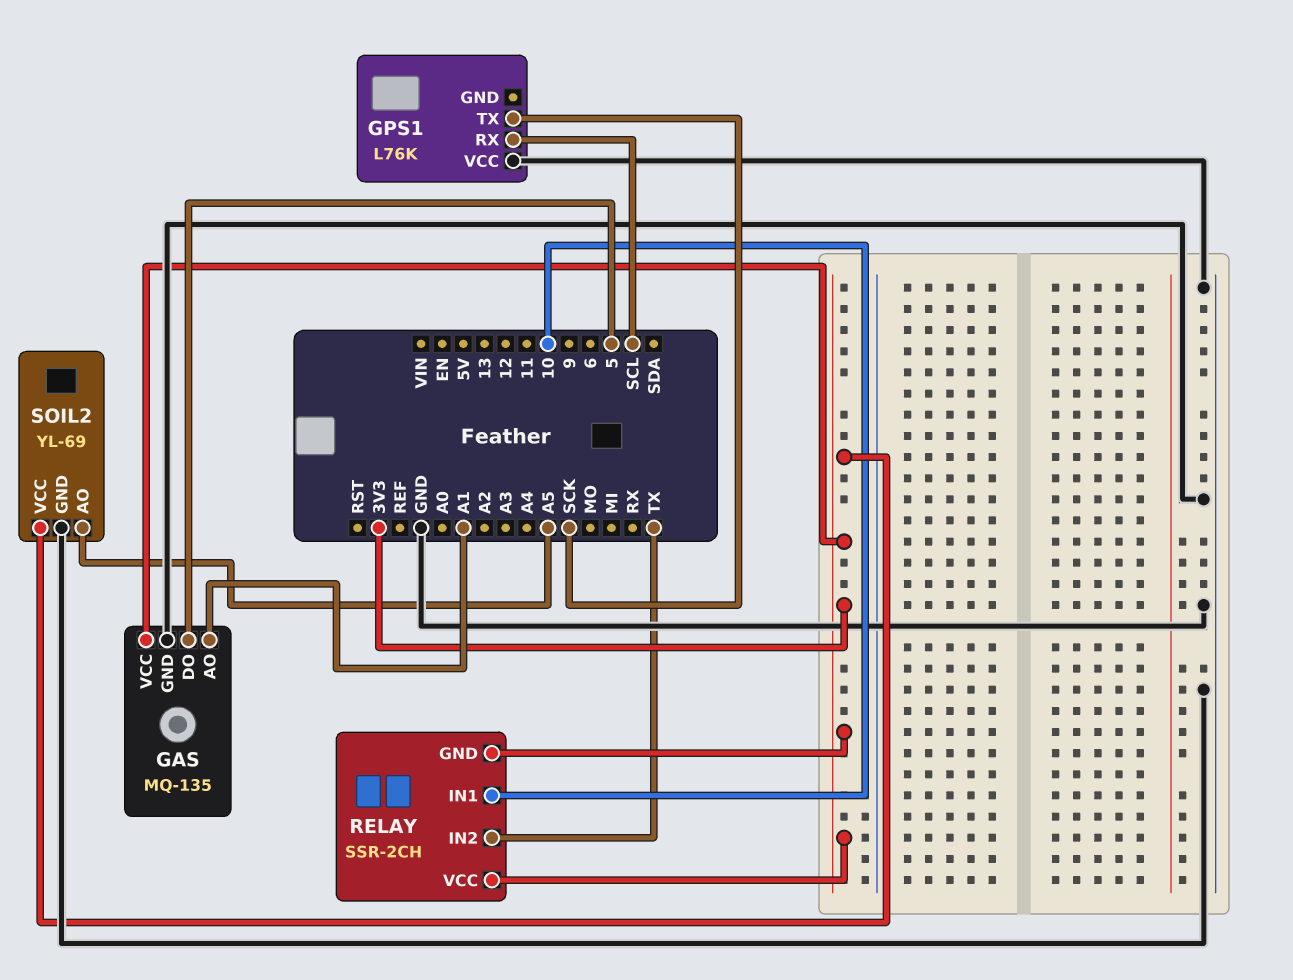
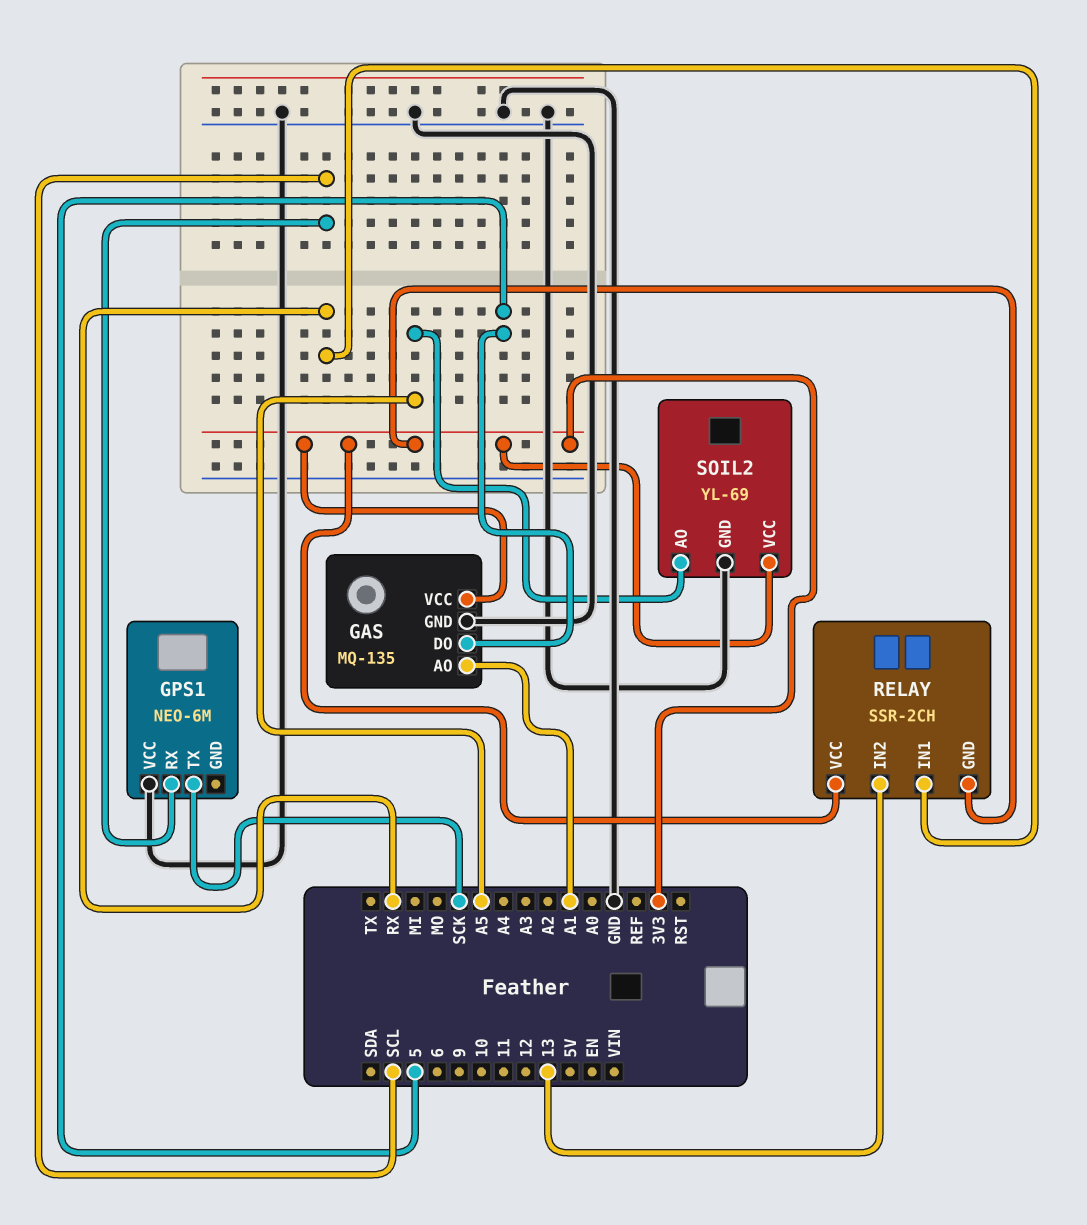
GPS1: L76K -> NEO-6M
RELAY pin IN1: 10 -> RX
RELAY pin IN2: TX -> 13

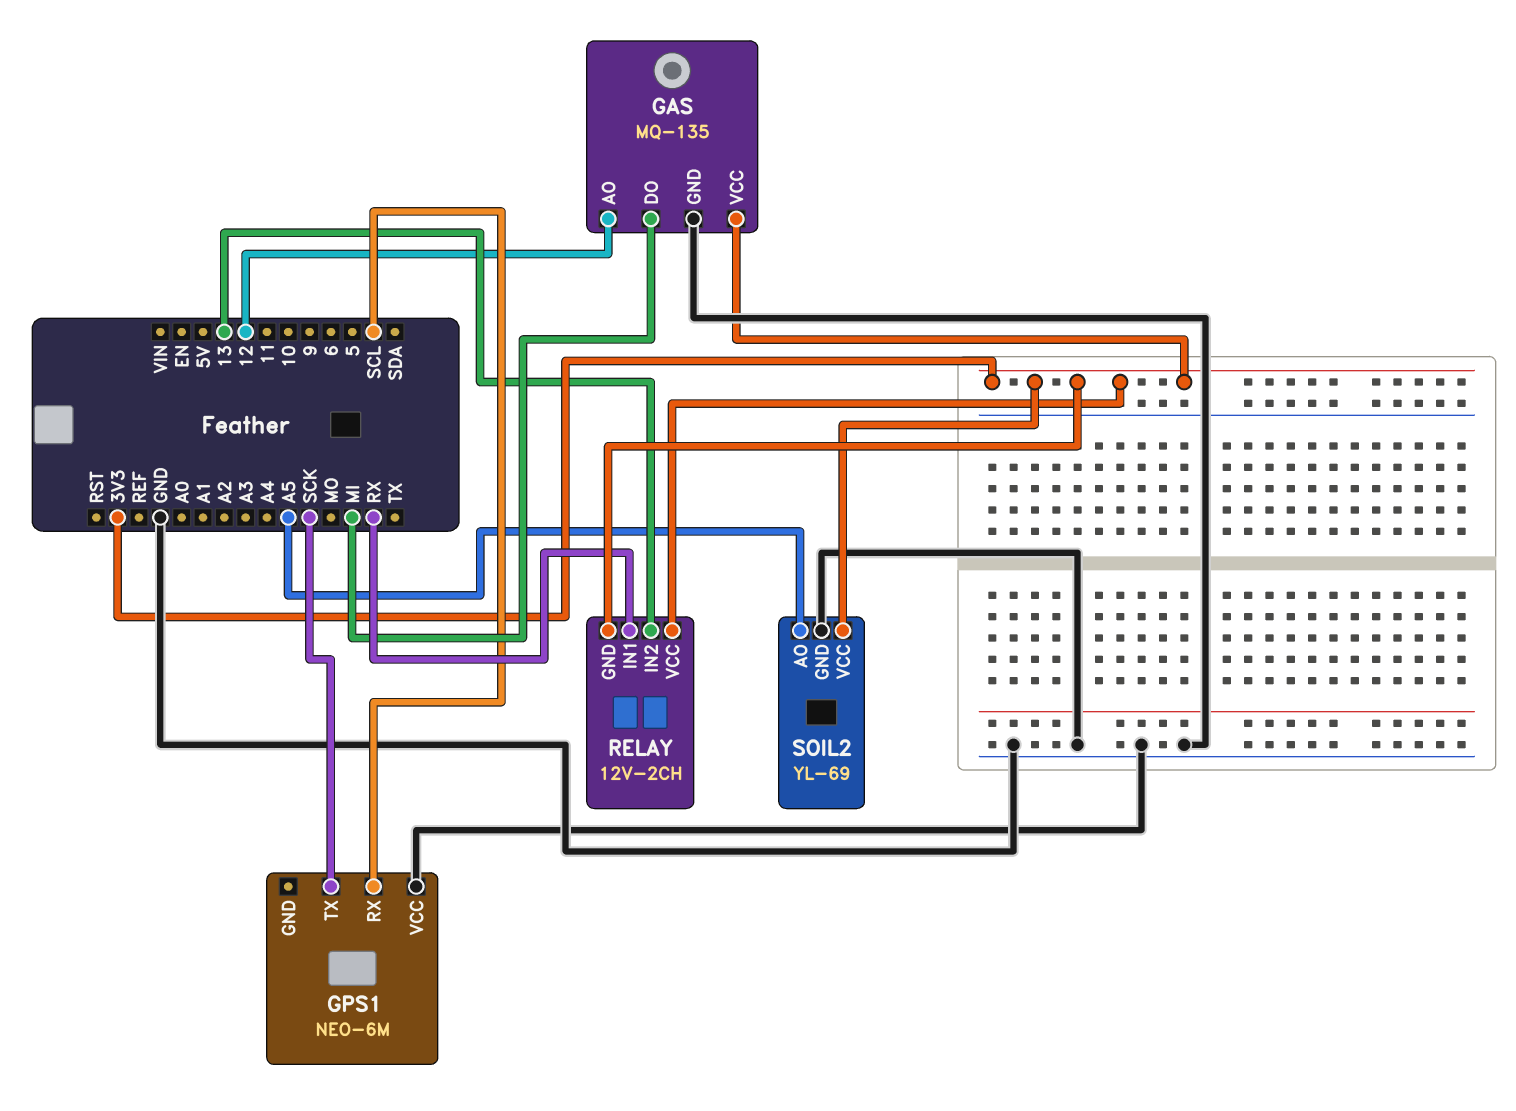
GAS pin AO: A1 -> 12
GAS pin DO: 5 -> MI
RELAY: SSR-2CH -> 12V-2CH

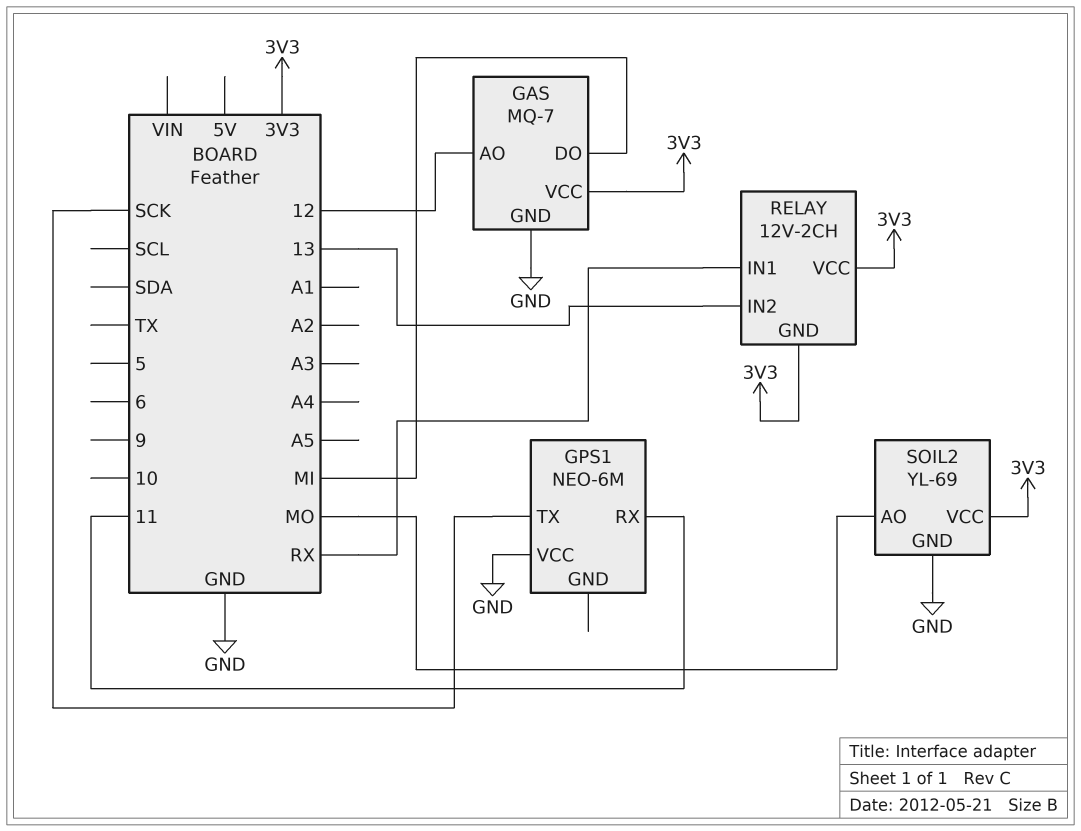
GAS: MQ-135 -> MQ-7
GPS1 pin RX: SCL -> 11
SOIL2 pin AO: A5 -> MO

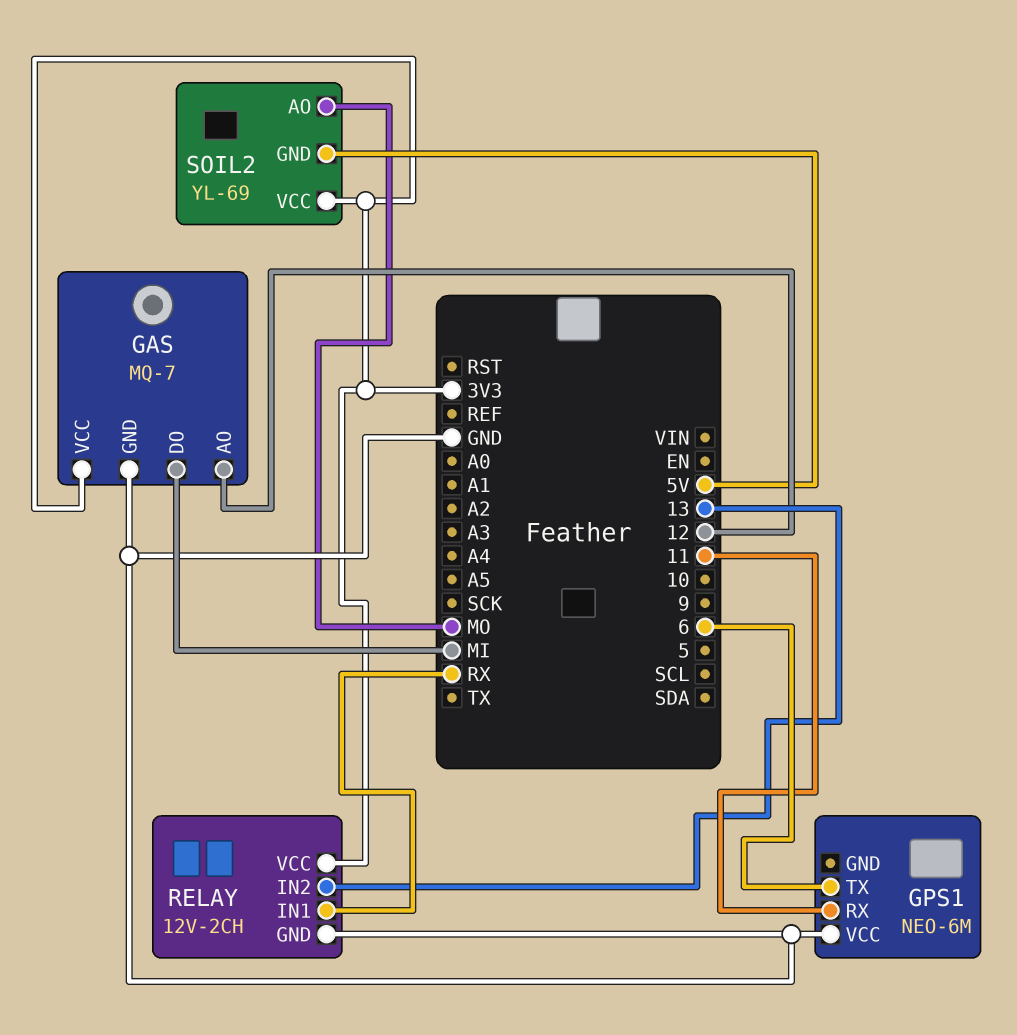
GPS1 pin TX: SCK -> 6
RELAY pin GND: 3V3 -> GND
SOIL2 pin GND: GND -> 5V

